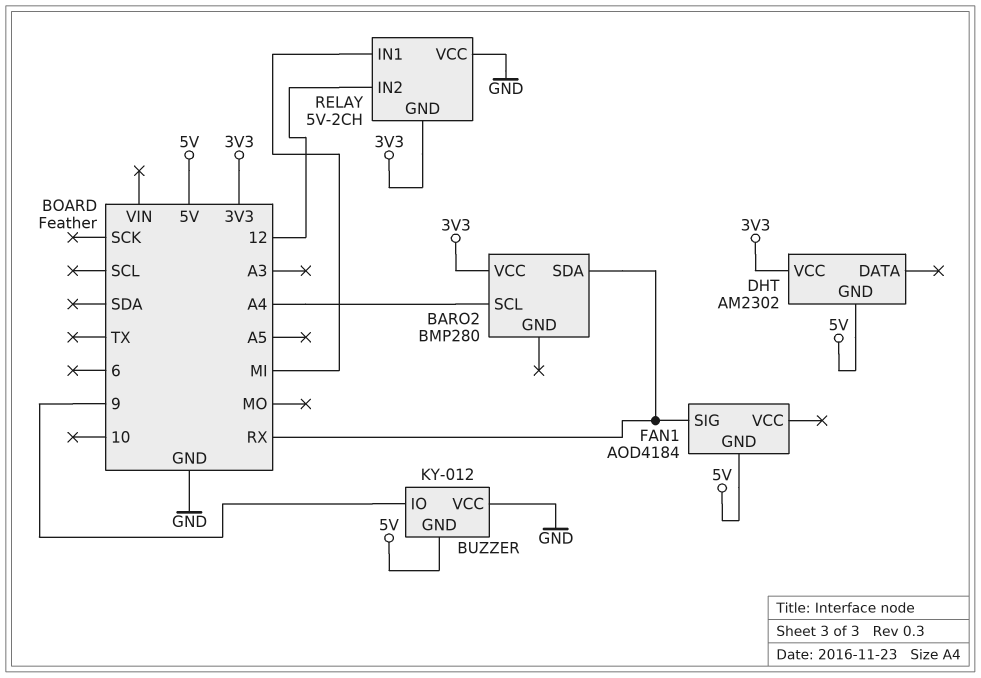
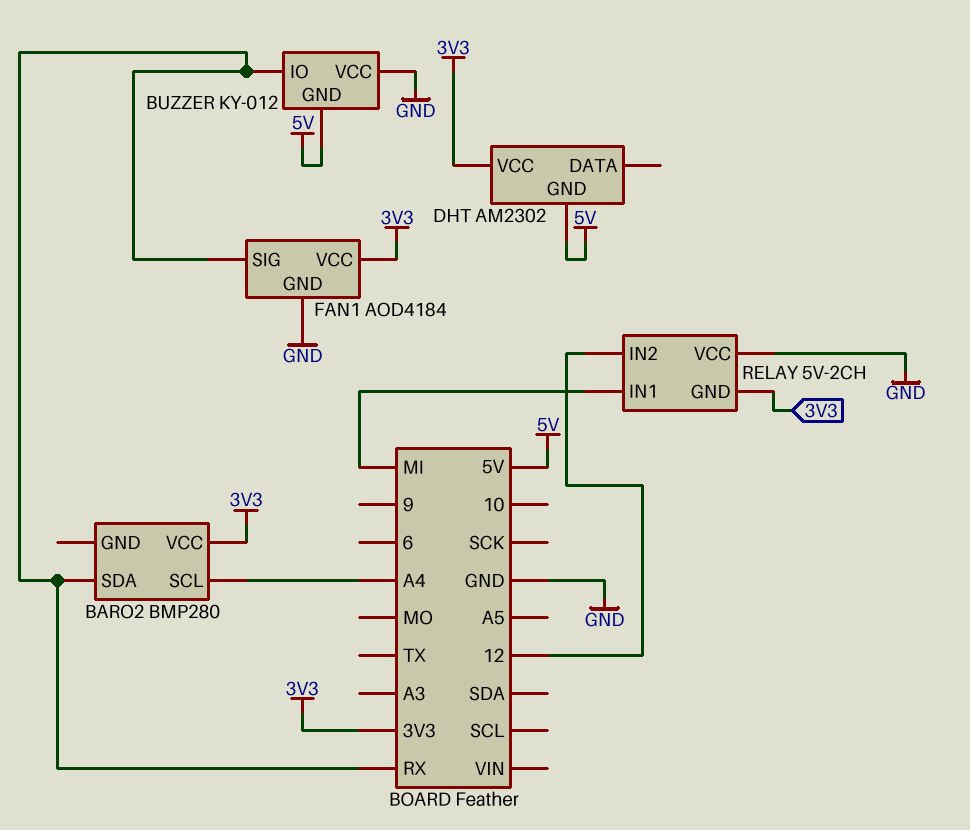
BUZZER pin IO: 9 -> RX
FAN1 pin GND: 5V -> GND
FAN1 pin VCC: none -> 3V3

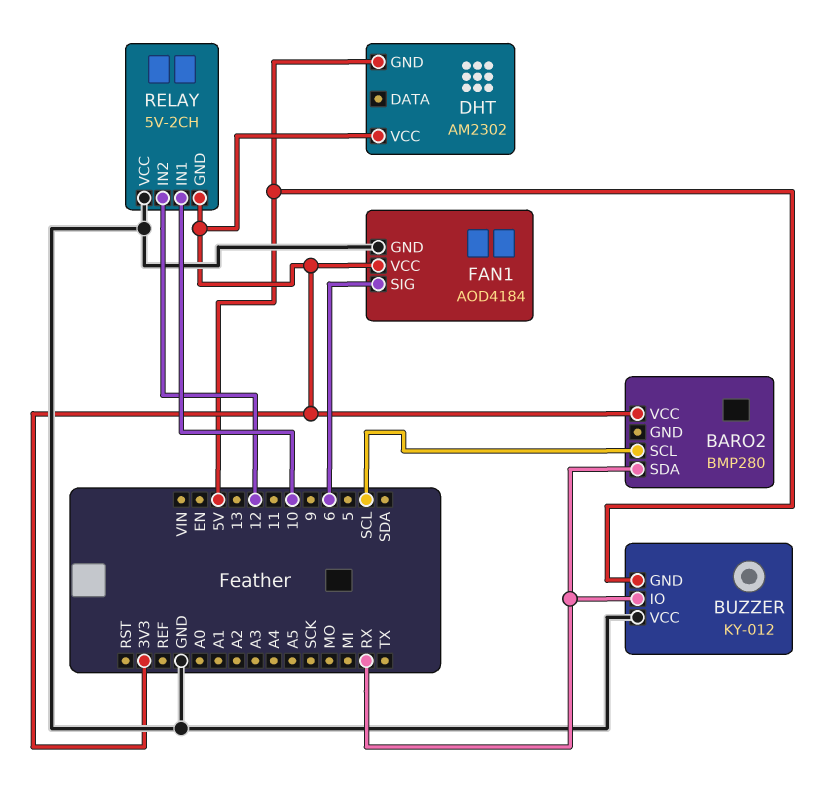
BARO2 pin SCL: A4 -> SCL
FAN1 pin SIG: RX -> 6
RELAY pin IN1: MI -> 10

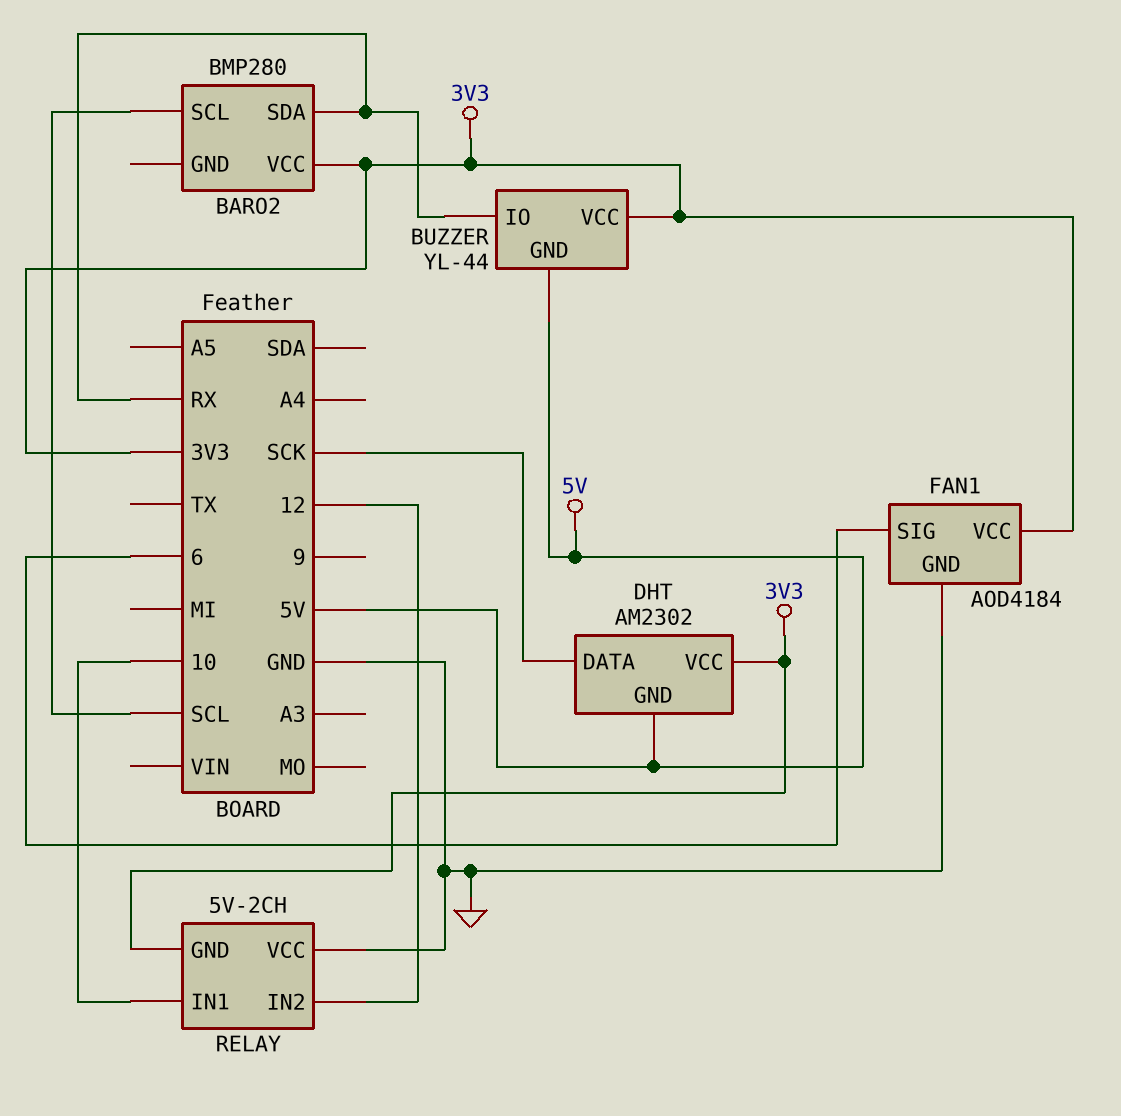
BUZZER: KY-012 -> YL-44
BUZZER pin VCC: GND -> 3V3
DHT pin DATA: none -> SCK

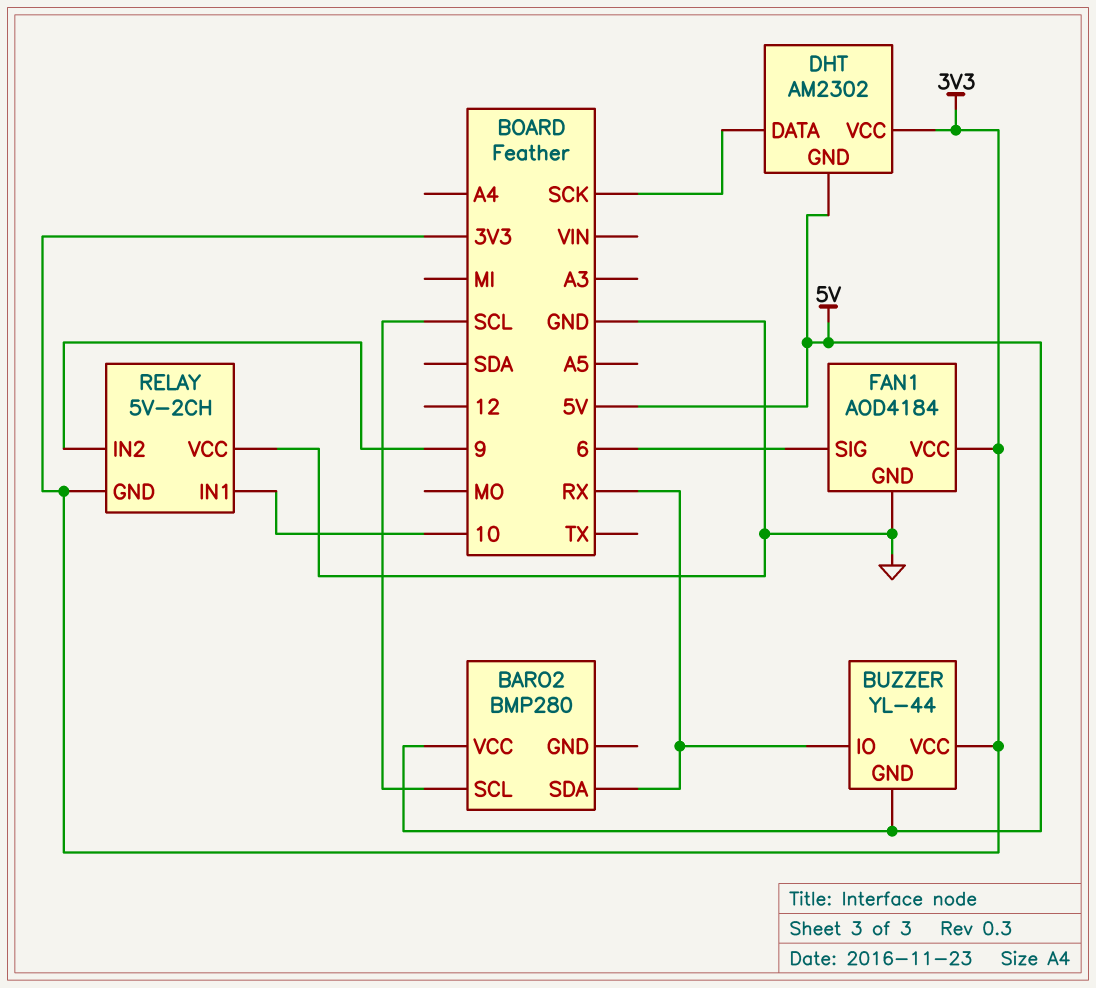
BARO2 pin VCC: 3V3 -> 5V
RELAY pin IN2: 12 -> 9

